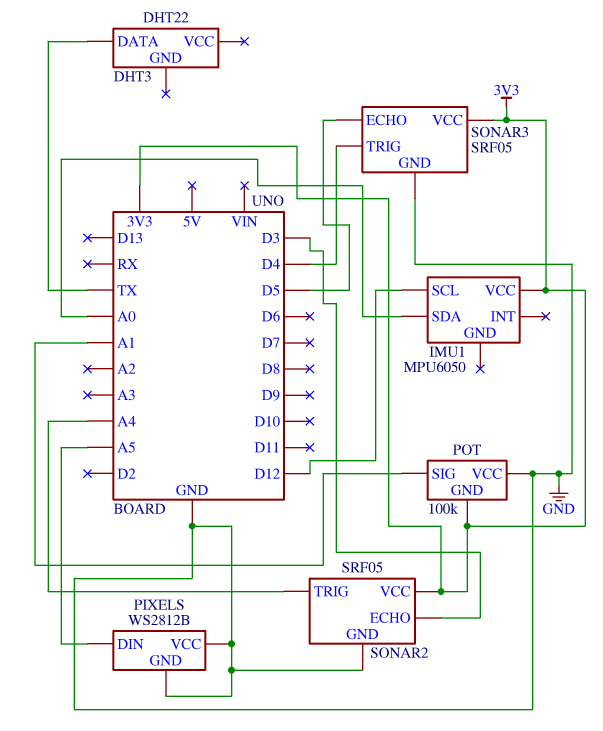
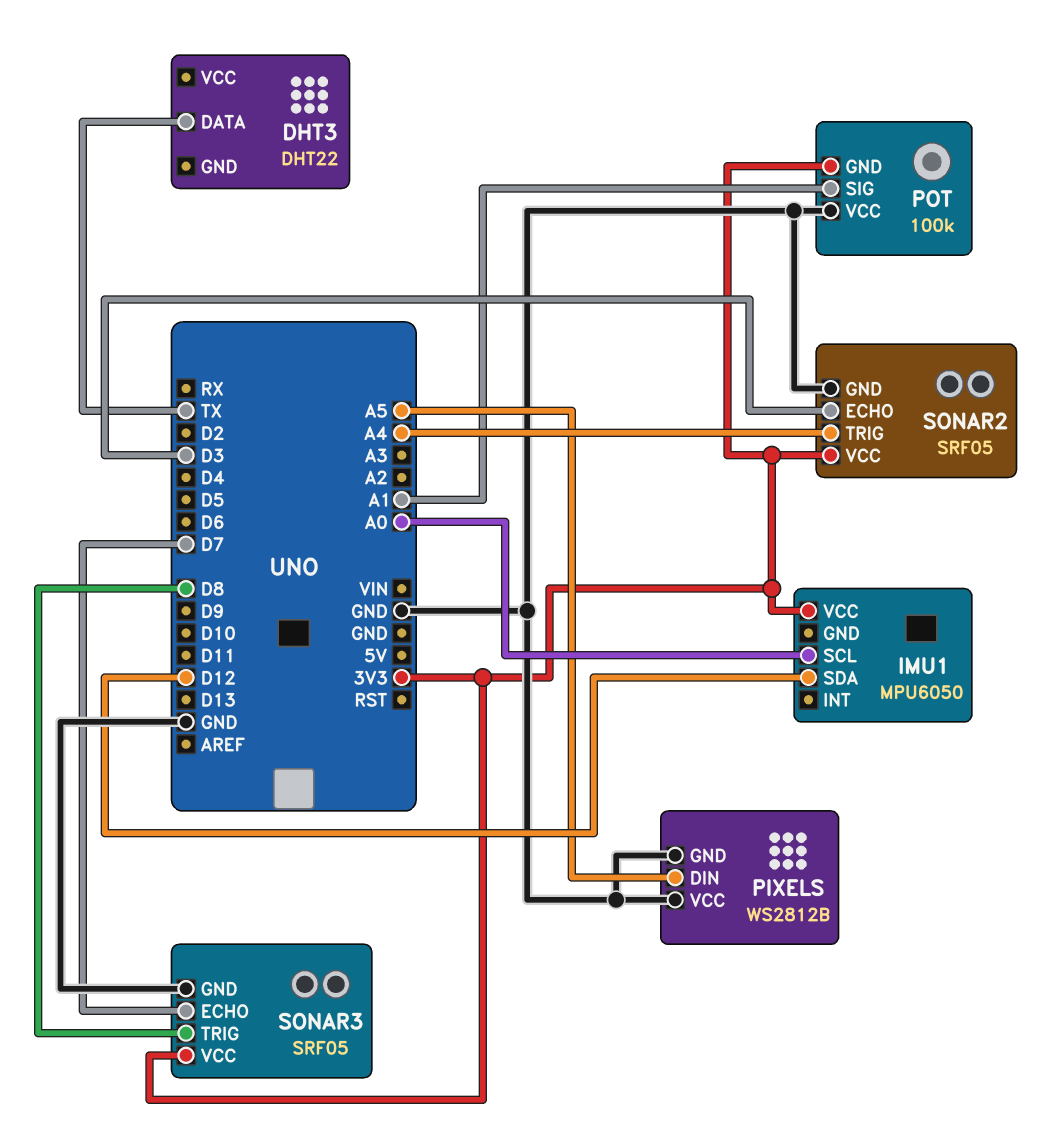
IMU1 pin SCL: D12 -> A0
IMU1 pin SDA: A0 -> D12
SONAR3 pin ECHO: D5 -> D7
SONAR3 pin TRIG: D4 -> D8

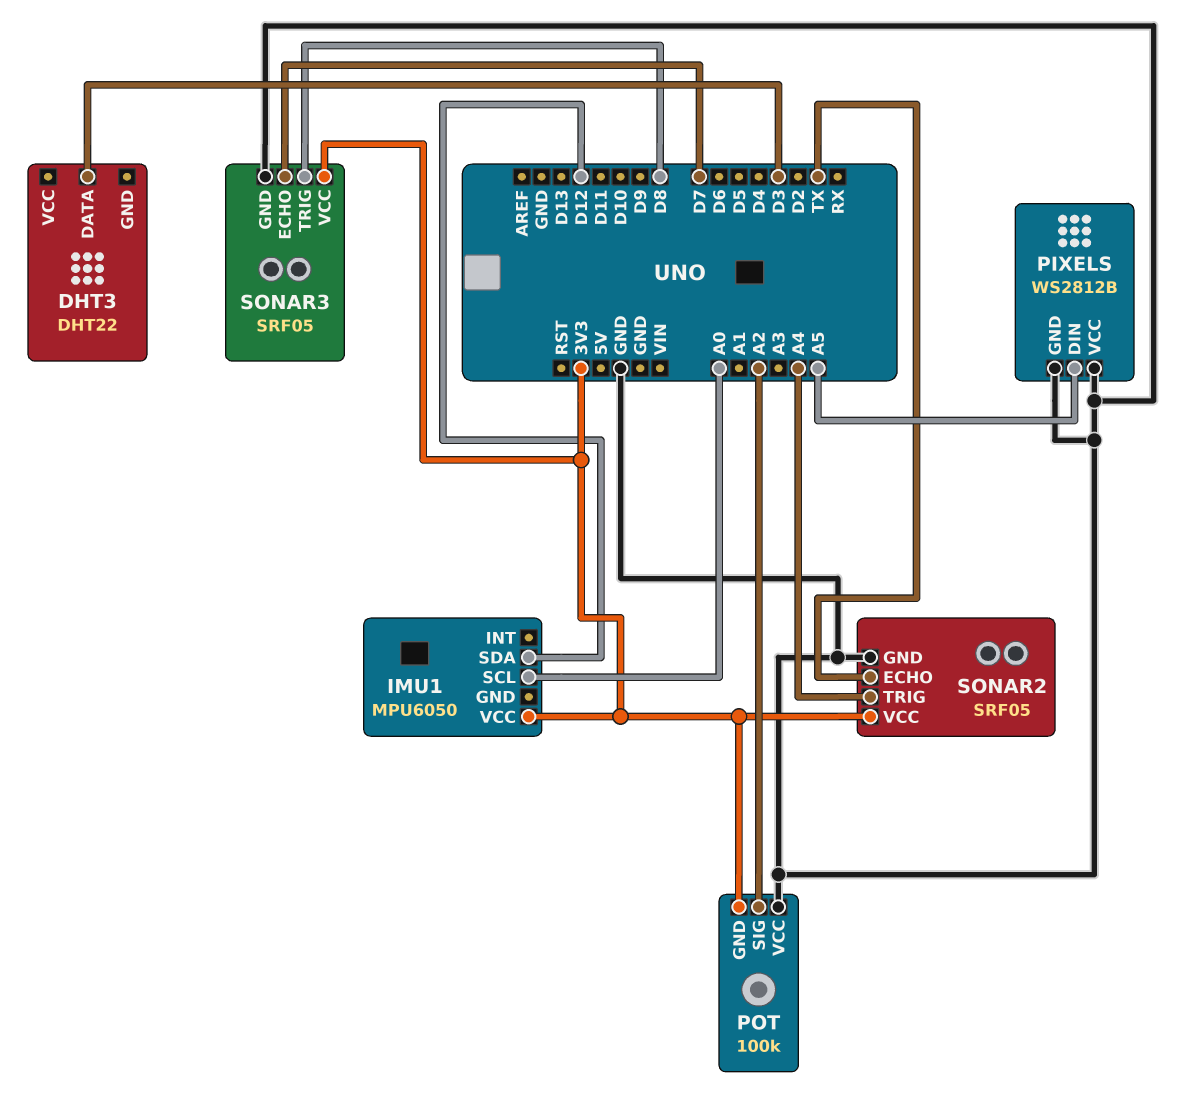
DHT3 pin DATA: TX -> D3
POT pin SIG: A1 -> A2
SONAR2 pin ECHO: D3 -> TX

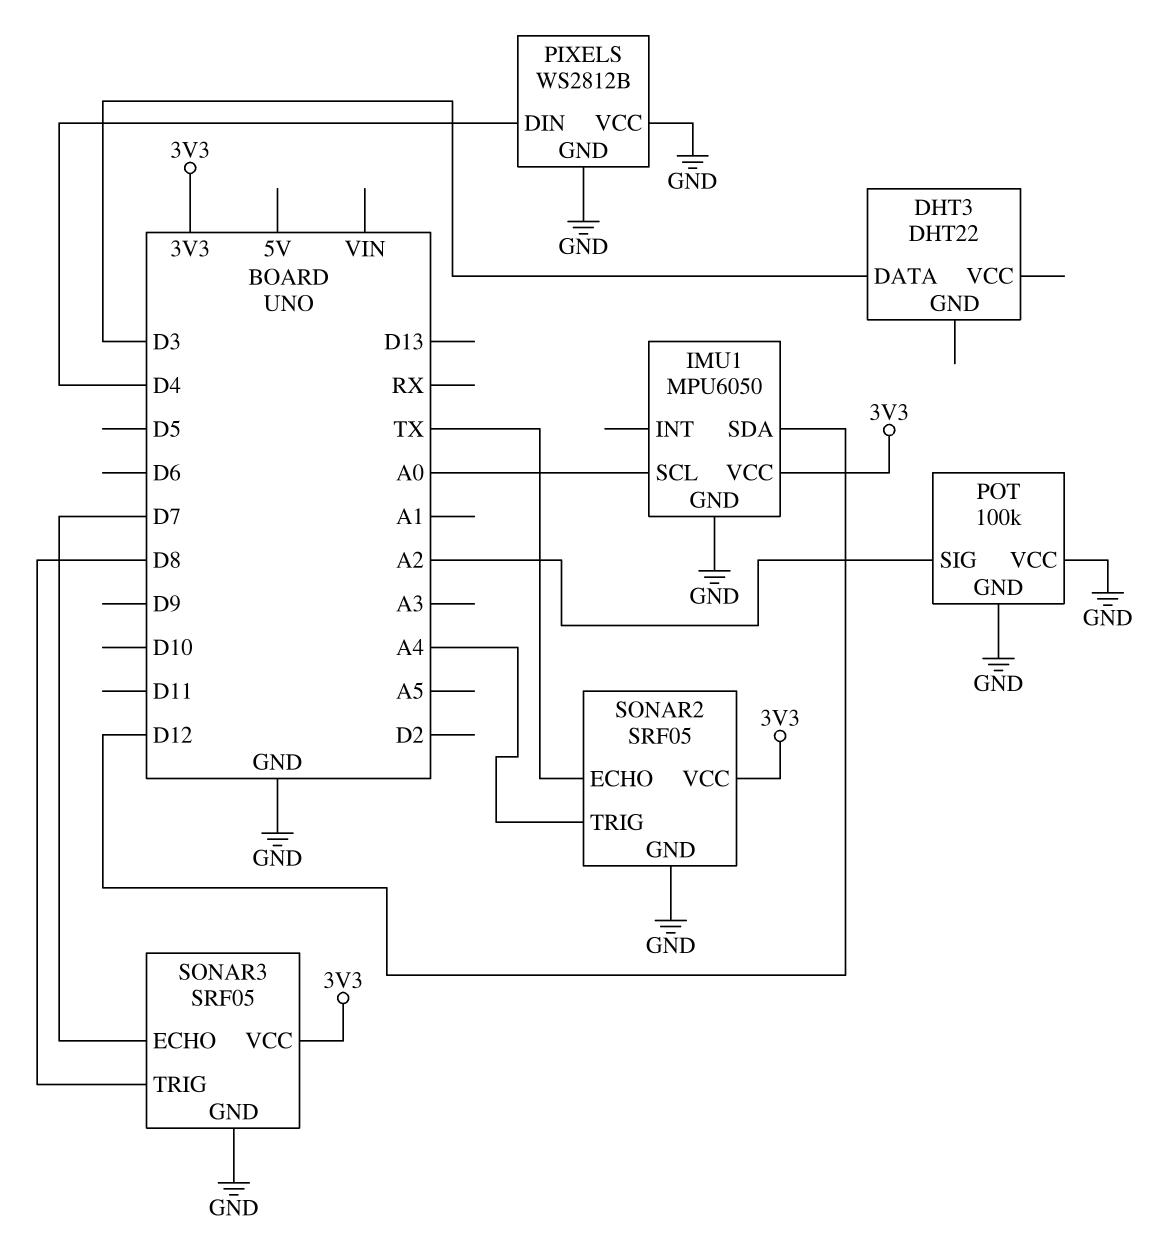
IMU1 pin GND: none -> GND
PIXELS pin DIN: A5 -> D4
POT pin GND: 3V3 -> GND

